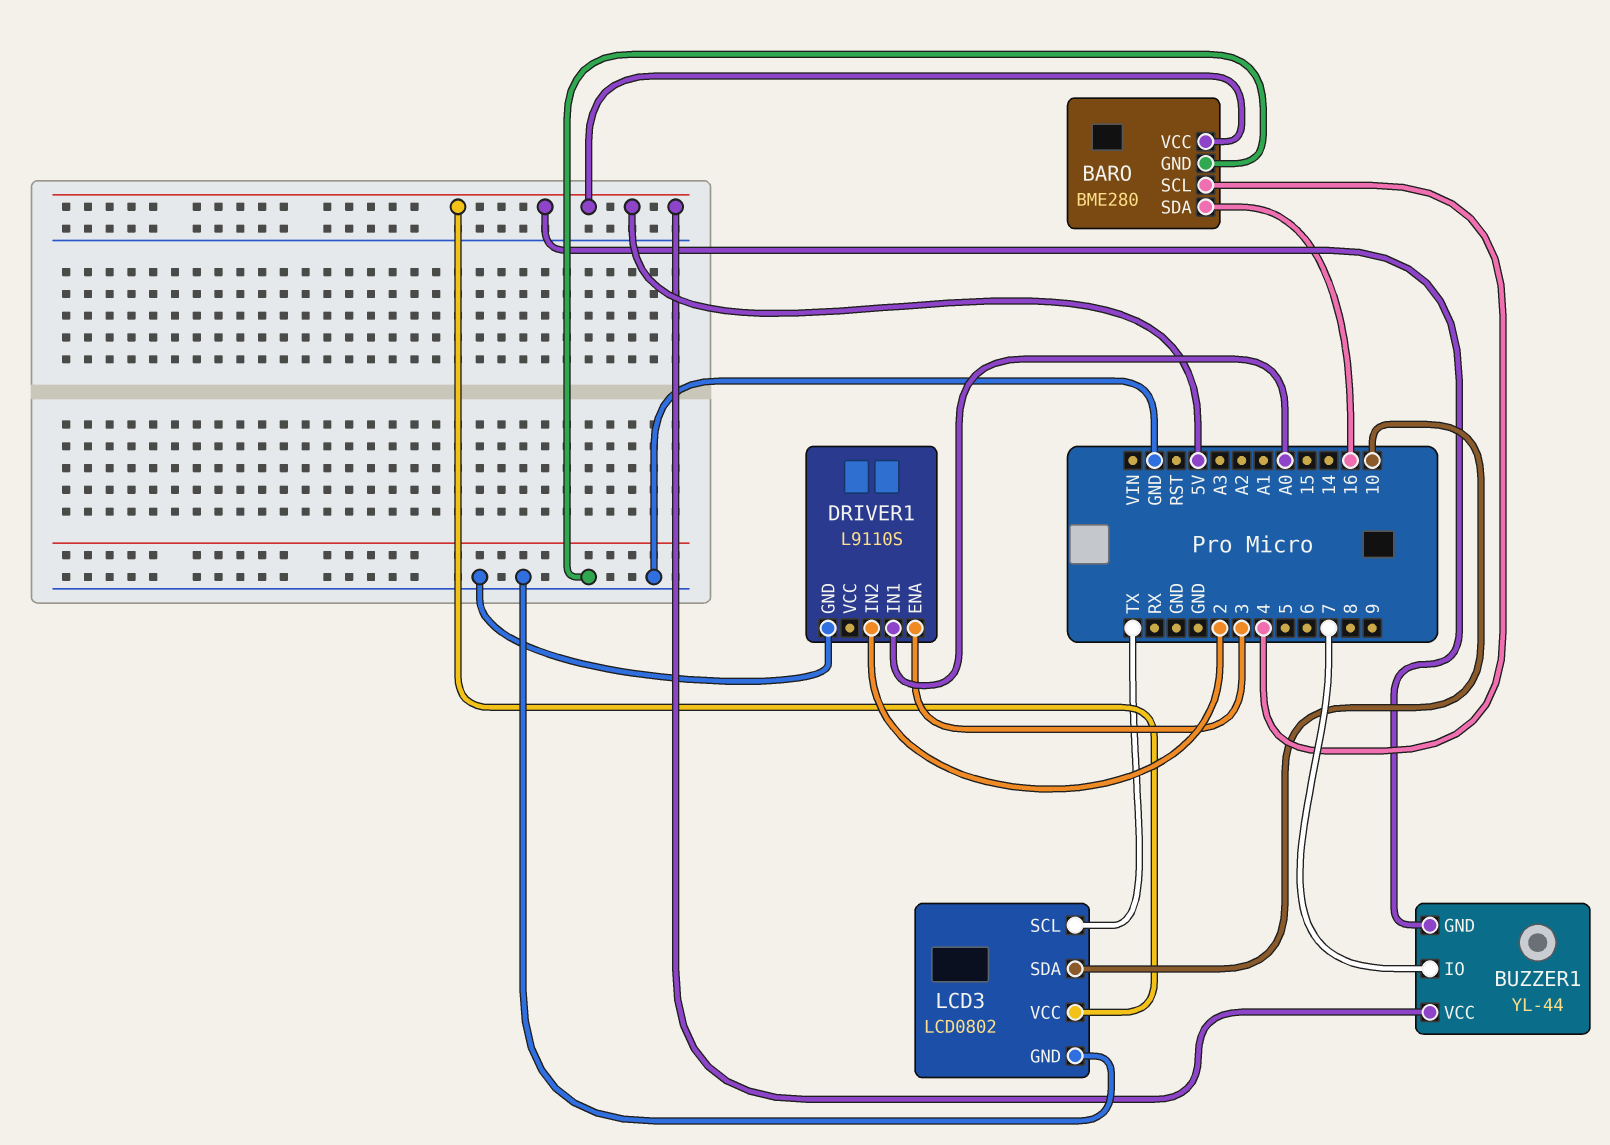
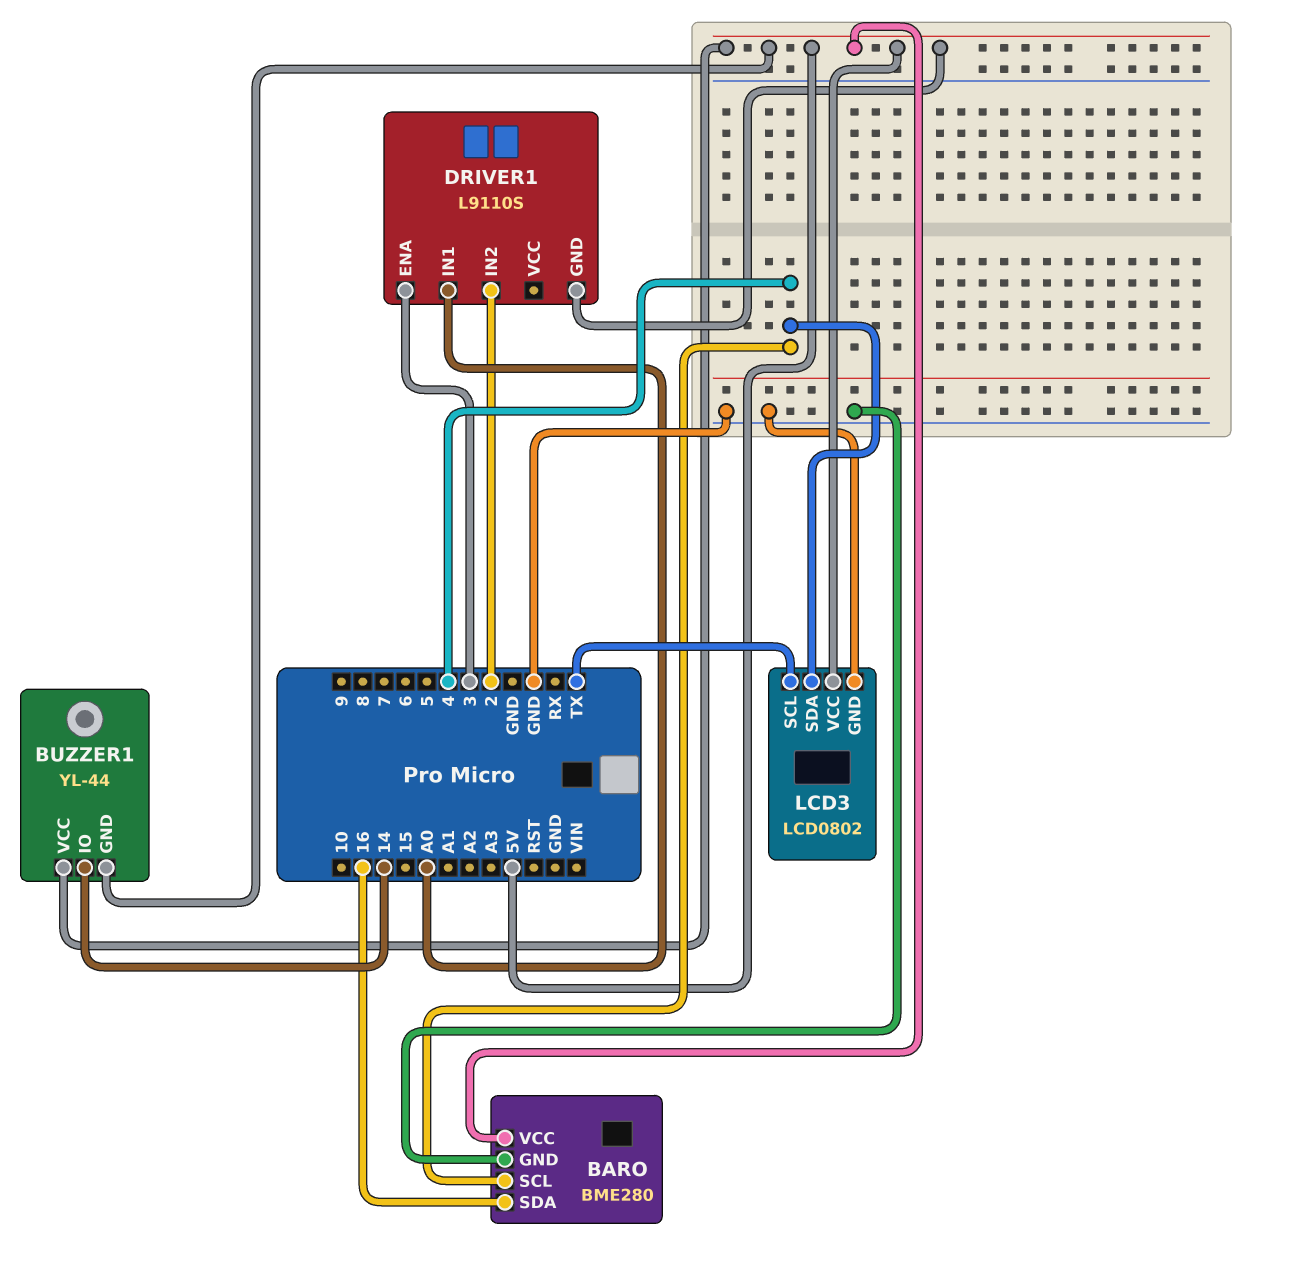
BUZZER1 pin IO: 7 -> 14
DRIVER1 pin GND: GND -> 5V
LCD3 pin SDA: 10 -> 4

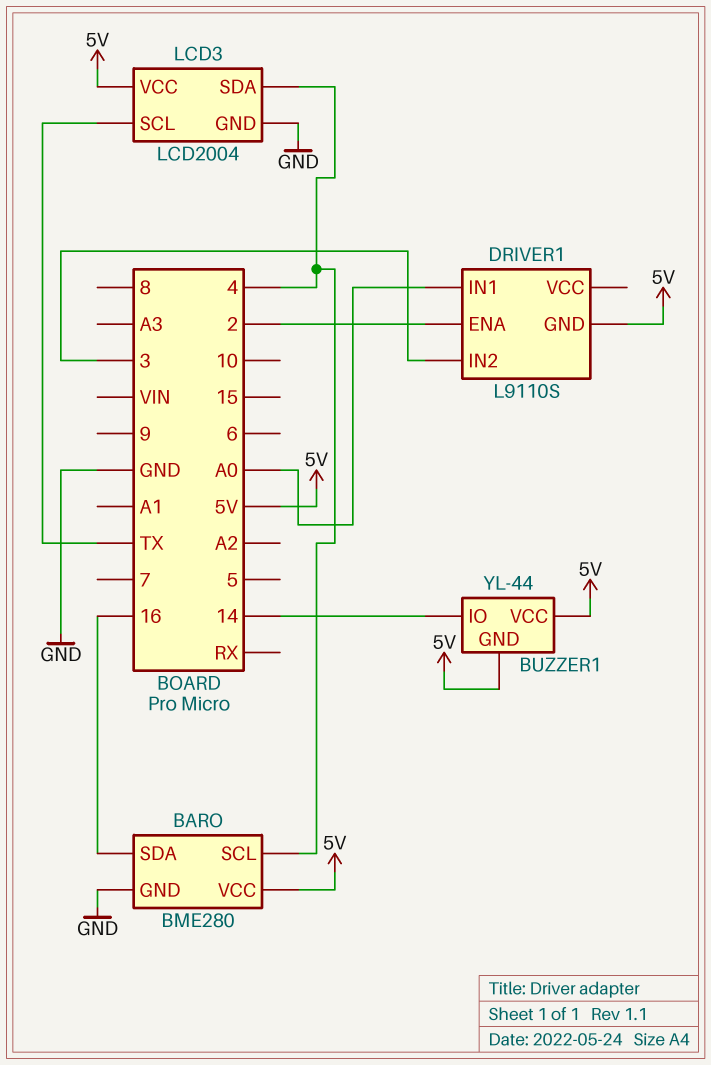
DRIVER1 pin ENA: 3 -> 2
DRIVER1 pin IN2: 2 -> 3
LCD3: LCD0802 -> LCD2004

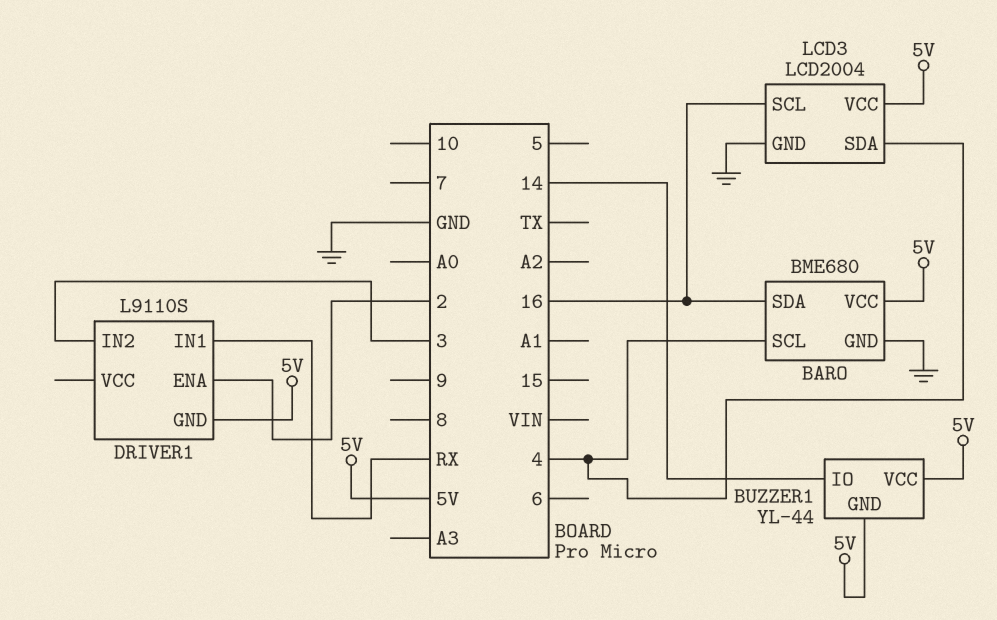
BARO: BME280 -> BME680
DRIVER1 pin IN1: A0 -> RX
LCD3 pin SCL: TX -> 16

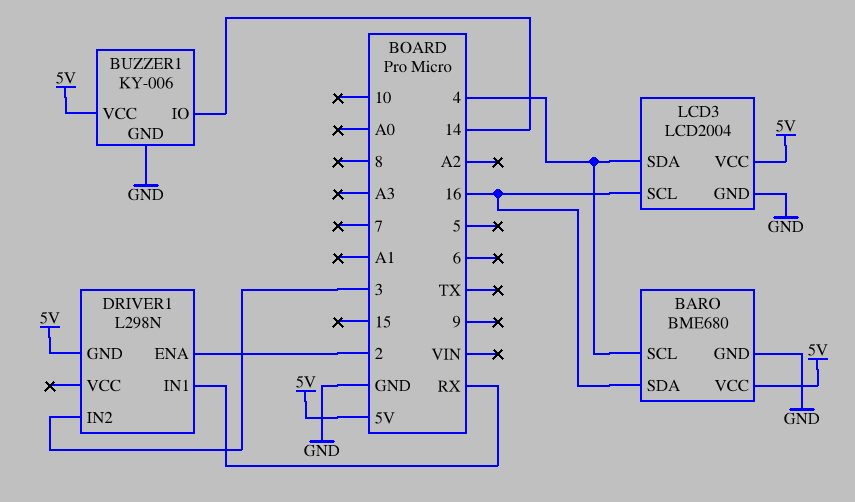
BUZZER1: YL-44 -> KY-006
BUZZER1 pin GND: 5V -> GND
DRIVER1: L9110S -> L298N

